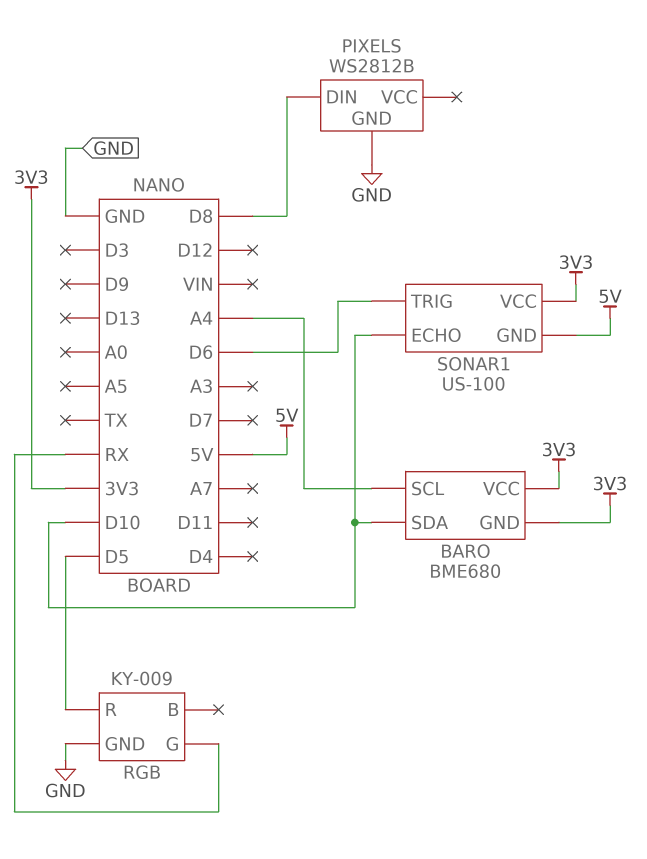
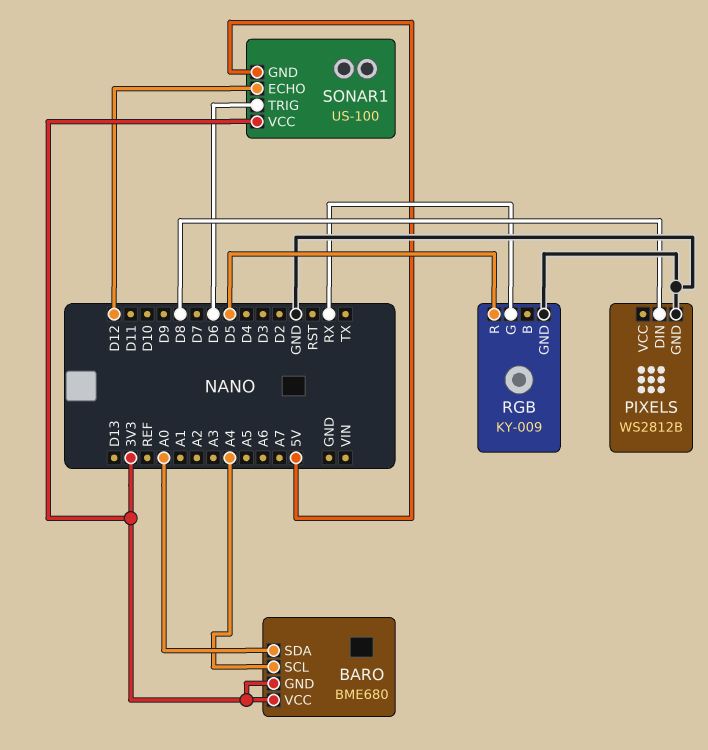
BARO pin SDA: D10 -> A0
SONAR1 pin ECHO: D10 -> D12

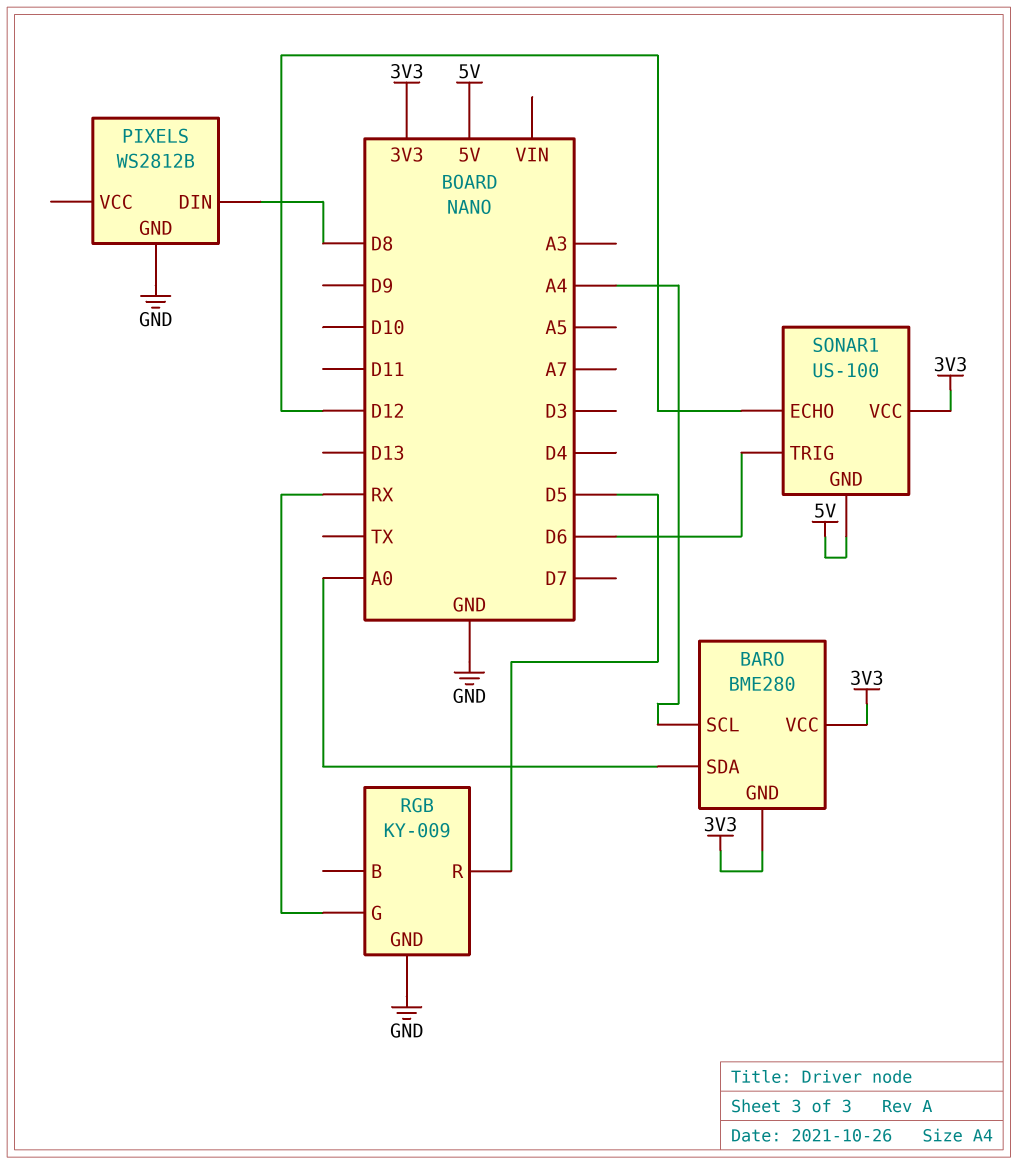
BARO: BME680 -> BME280

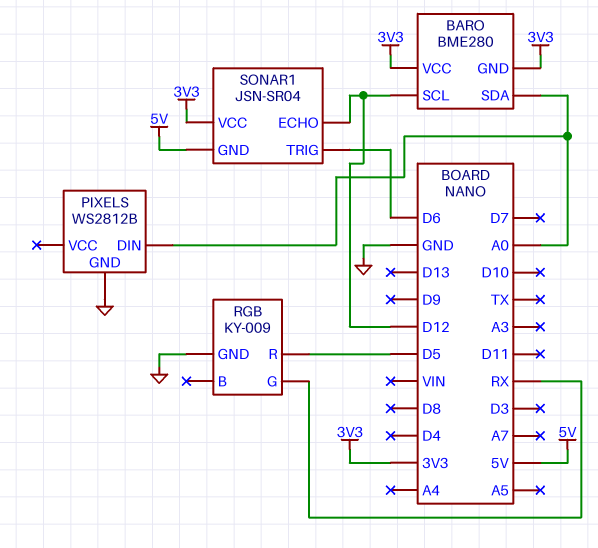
BARO pin SCL: A4 -> D12
PIXELS pin DIN: D8 -> A0
SONAR1: US-100 -> JSN-SR04

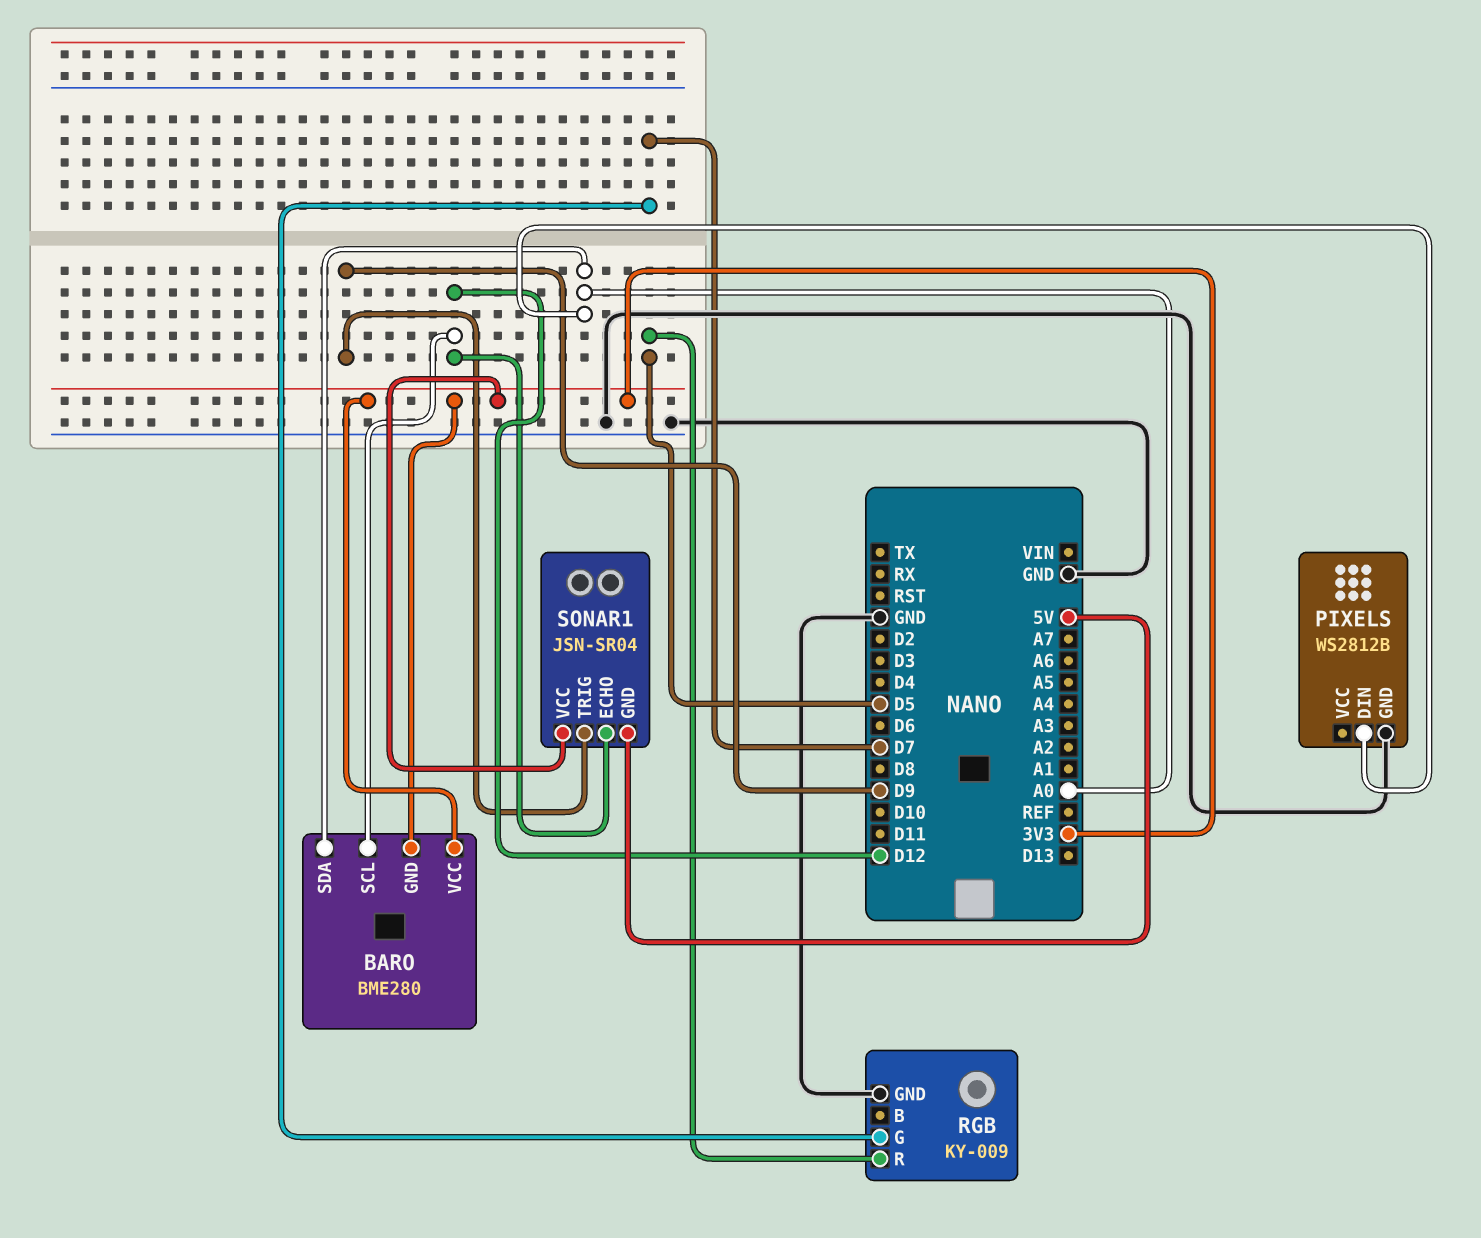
RGB pin G: RX -> D7
SONAR1 pin TRIG: D6 -> D9

